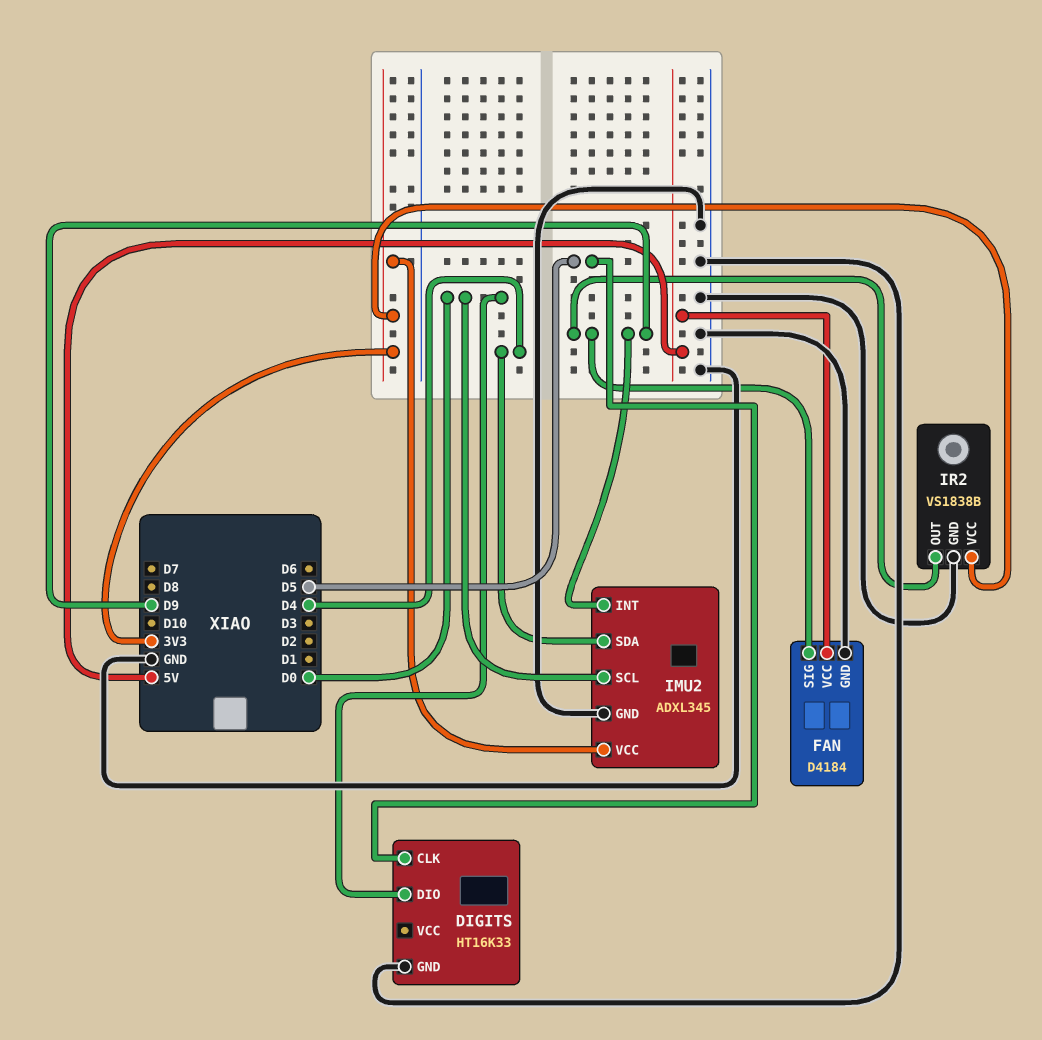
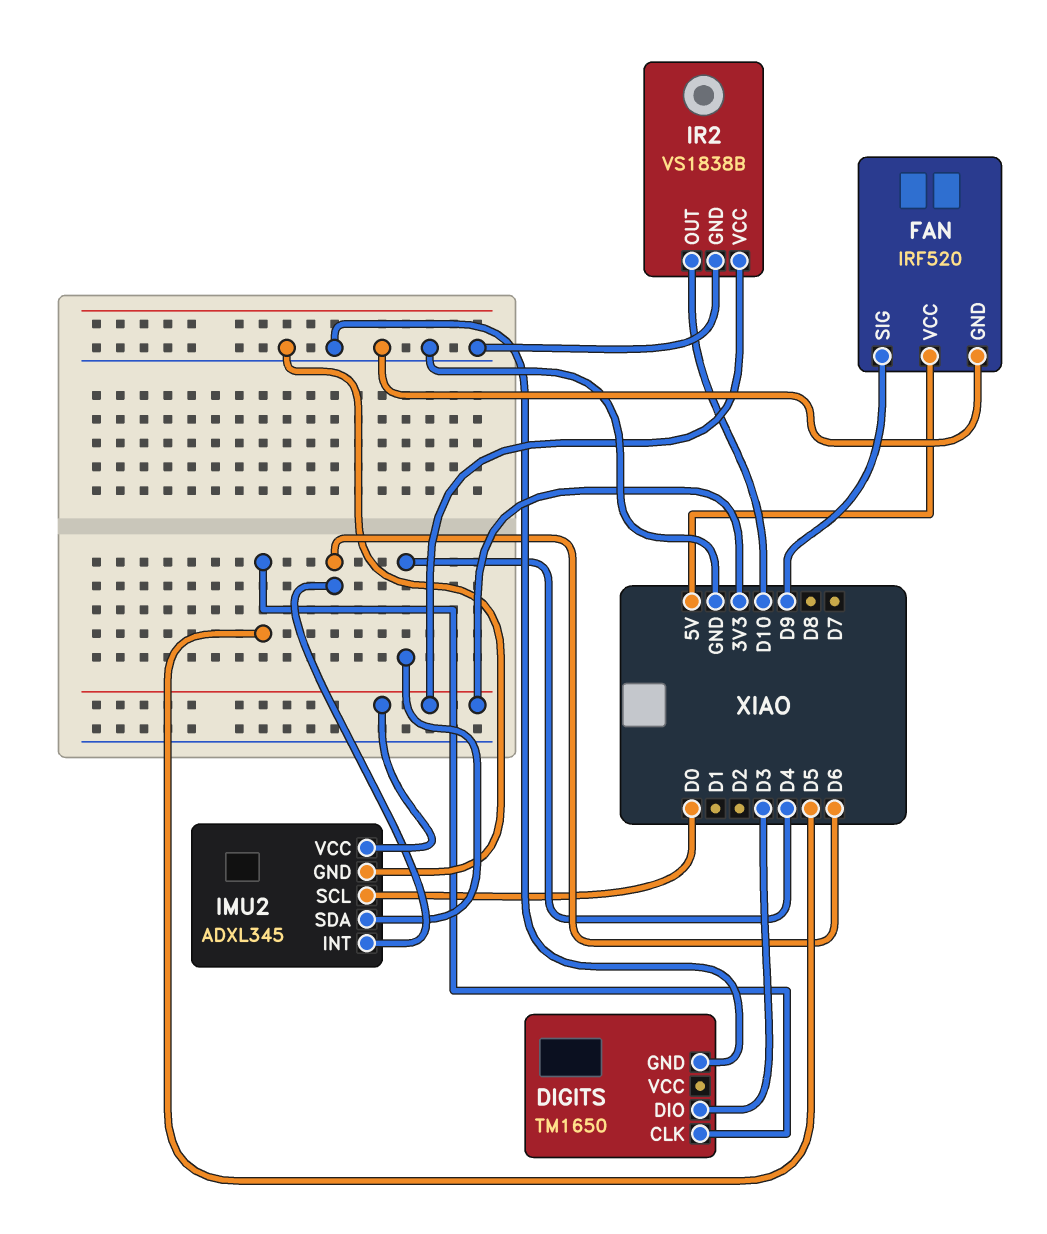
DIGITS: HT16K33 -> TM1650
DIGITS pin DIO: D0 -> D3
FAN: D4184 -> IRF520
IMU2 pin INT: D9 -> D6
IR2 pin OUT: D9 -> D10

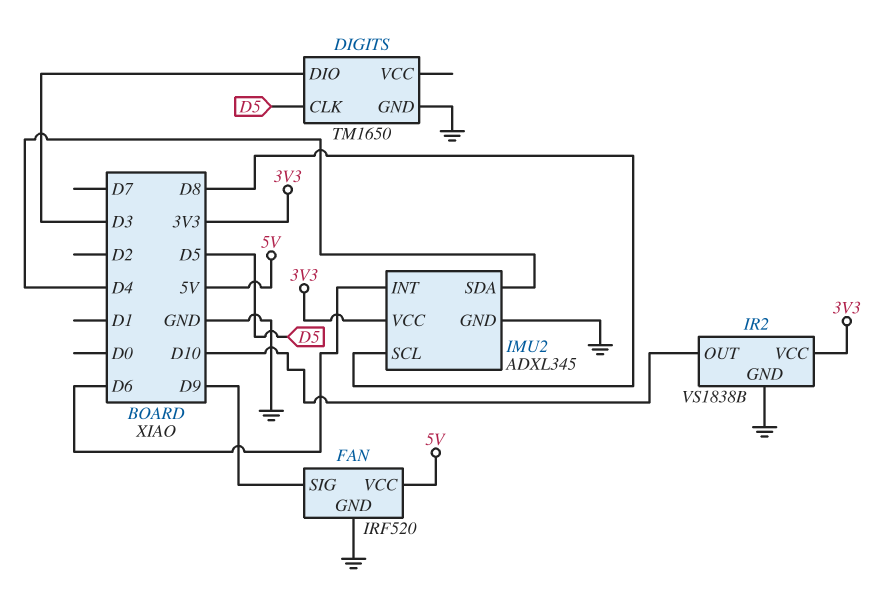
IMU2 pin SCL: D0 -> D8

